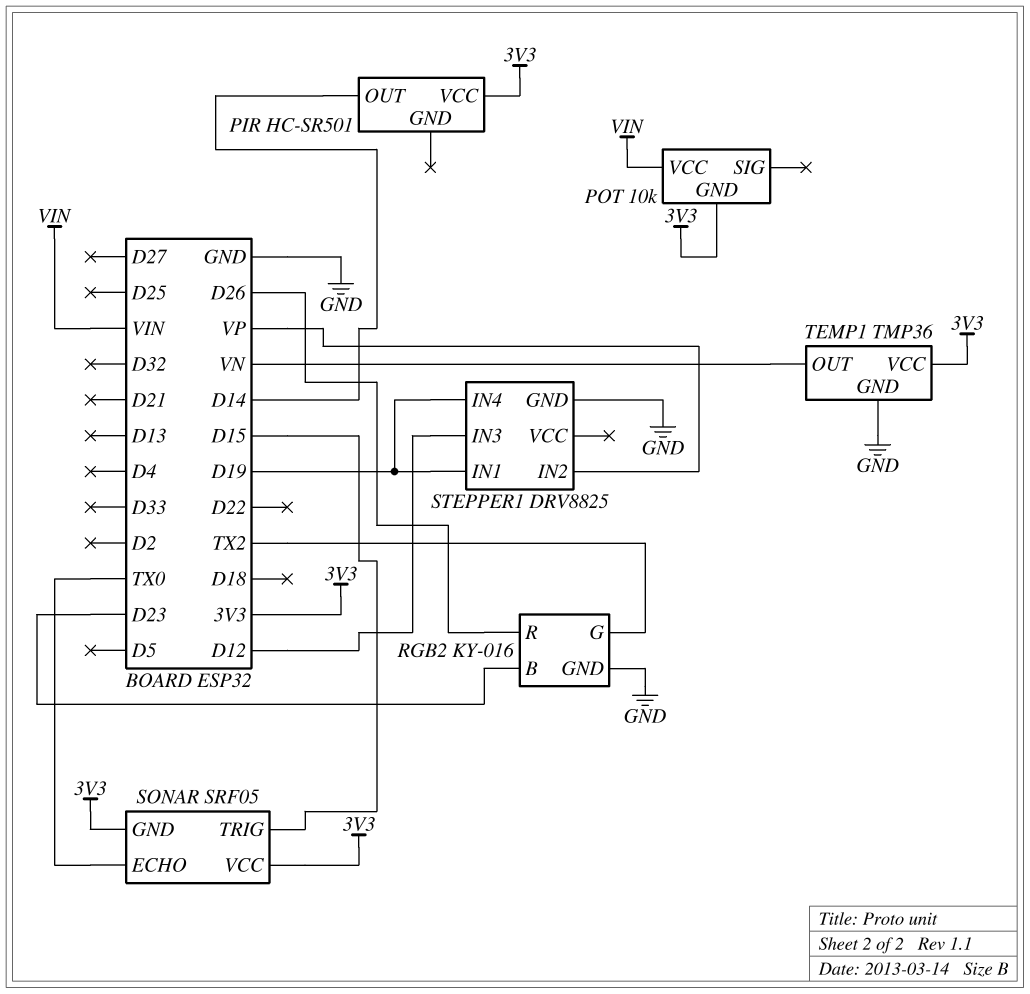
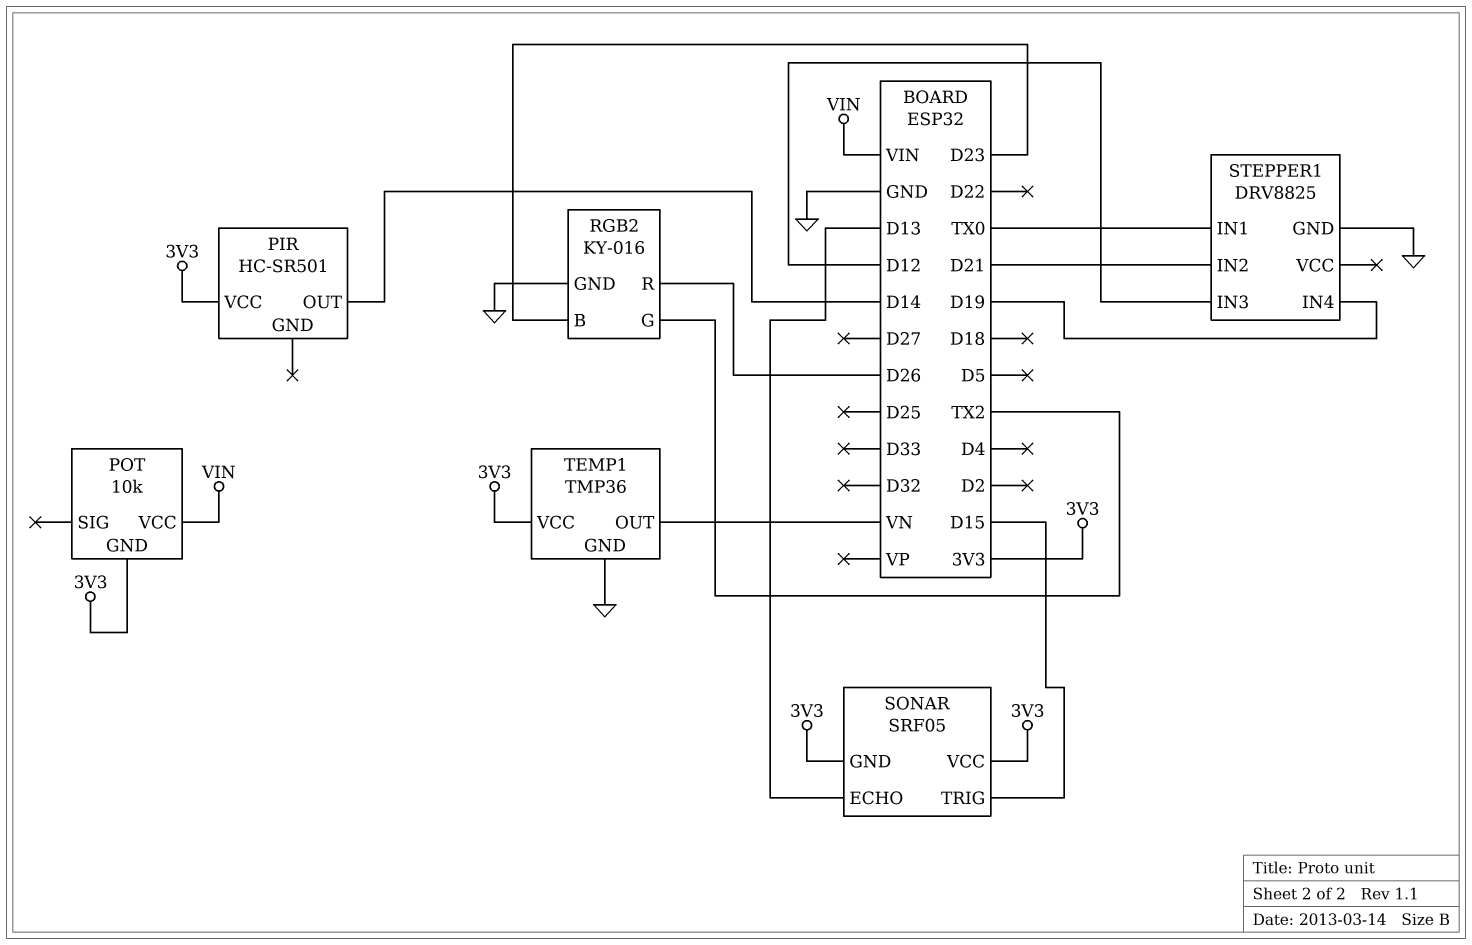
SONAR pin ECHO: TX0 -> D13
STEPPER1 pin IN1: D19 -> TX0
STEPPER1 pin IN2: VP -> D21

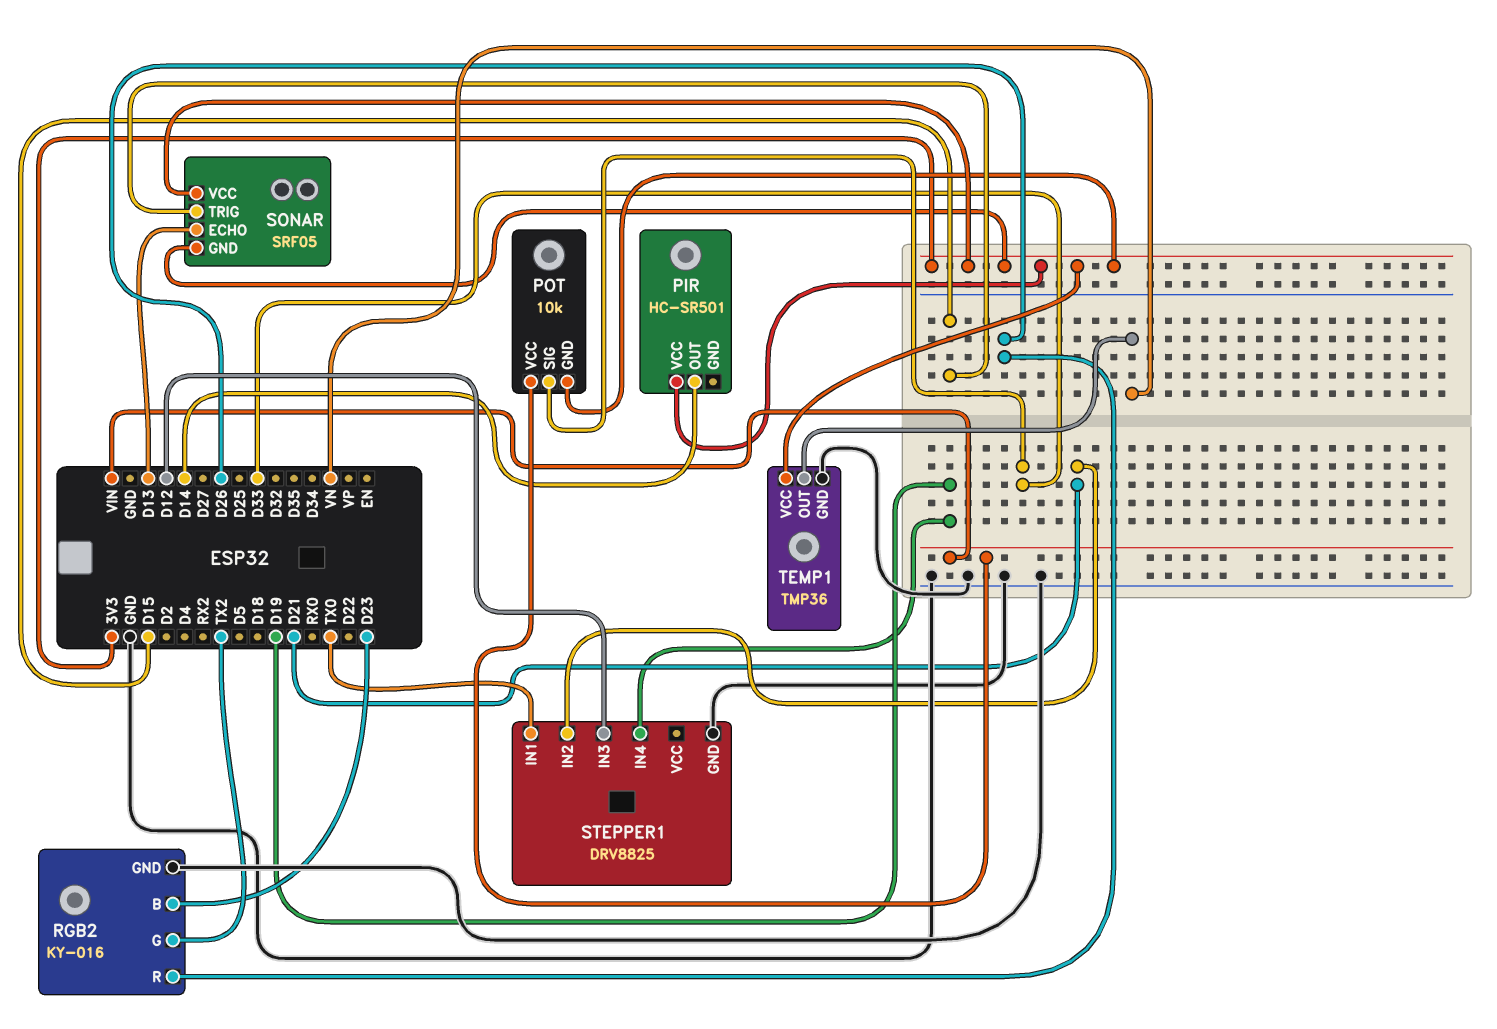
POT pin SIG: none -> D33

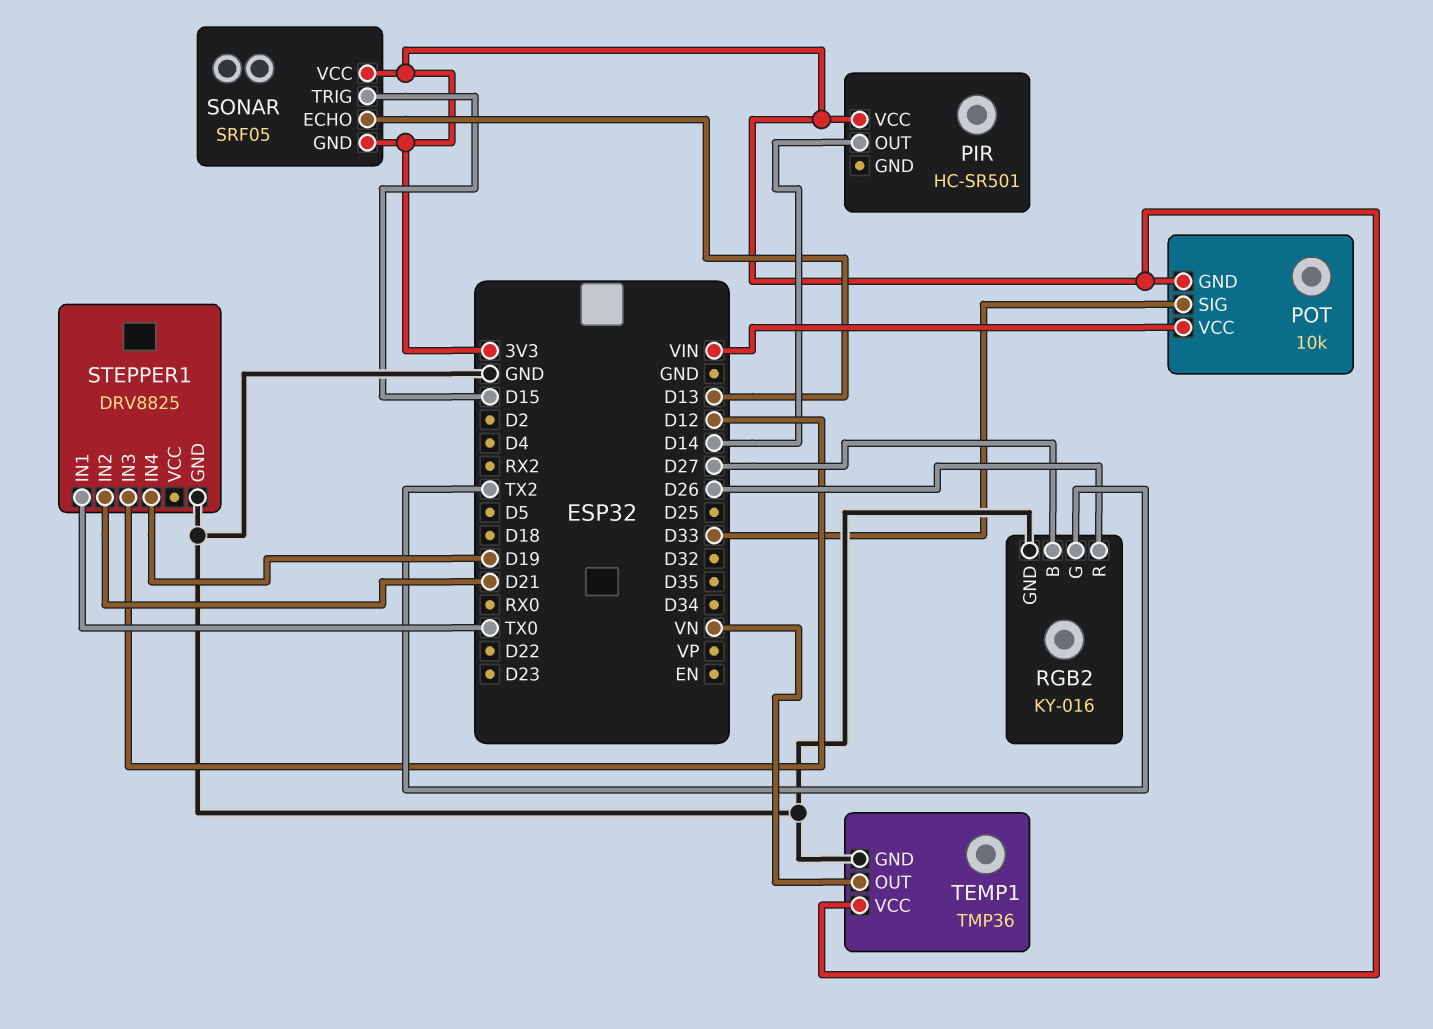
RGB2 pin B: D23 -> D27

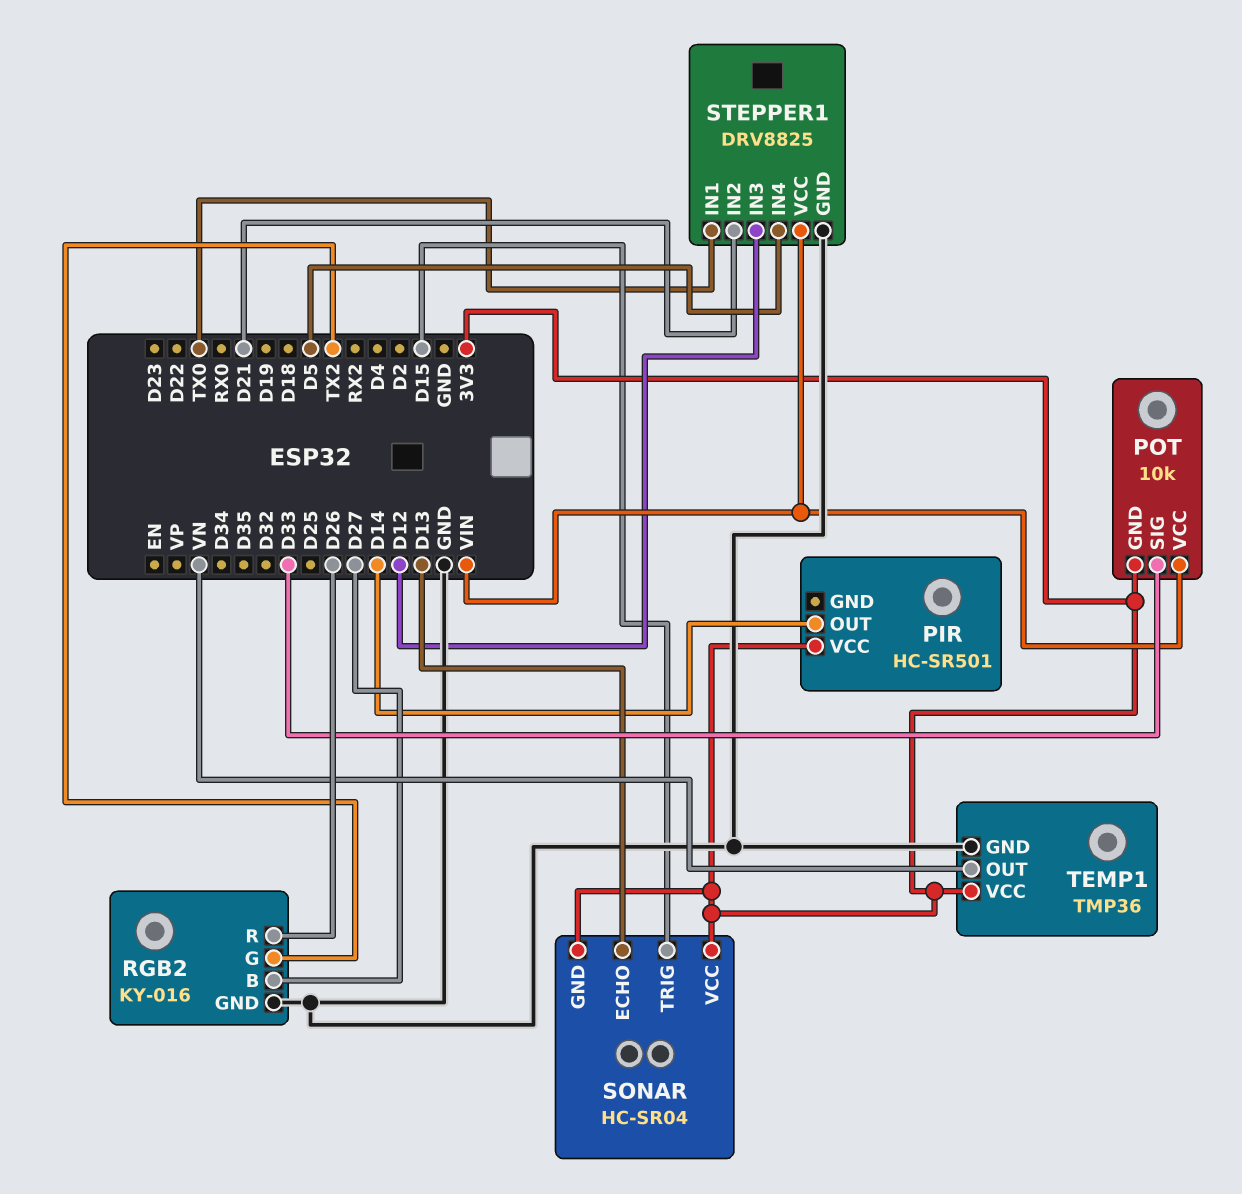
SONAR: SRF05 -> HC-SR04
STEPPER1 pin IN4: D19 -> D5
STEPPER1 pin VCC: none -> VIN

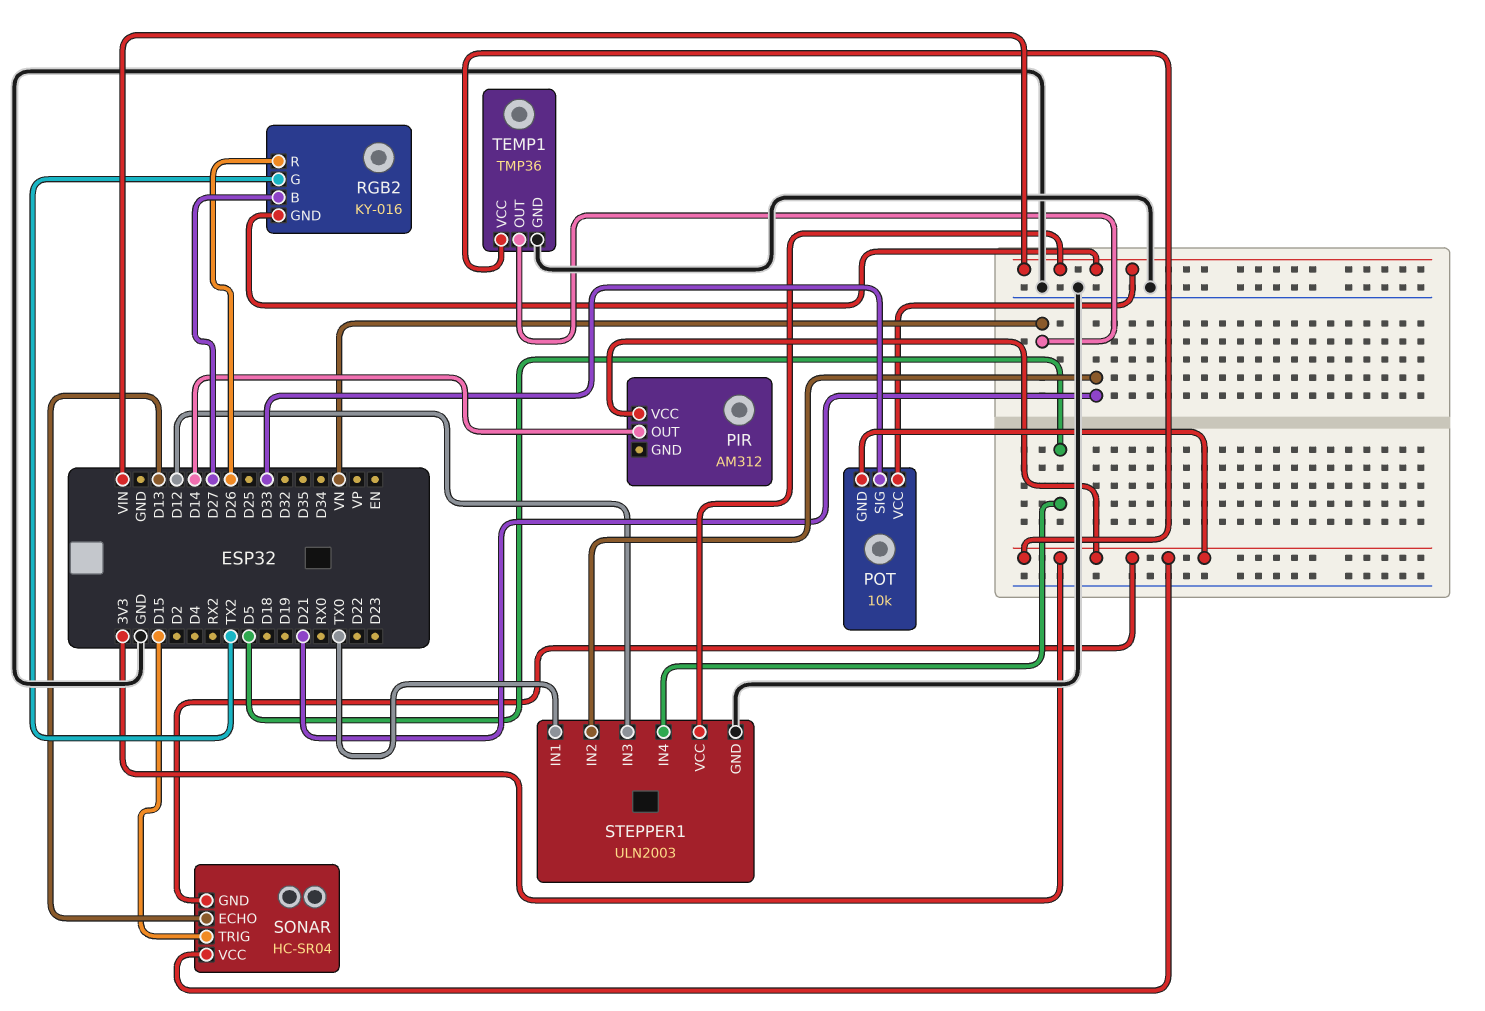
PIR: HC-SR501 -> AM312
RGB2 pin GND: GND -> VIN
STEPPER1: DRV8825 -> ULN2003

